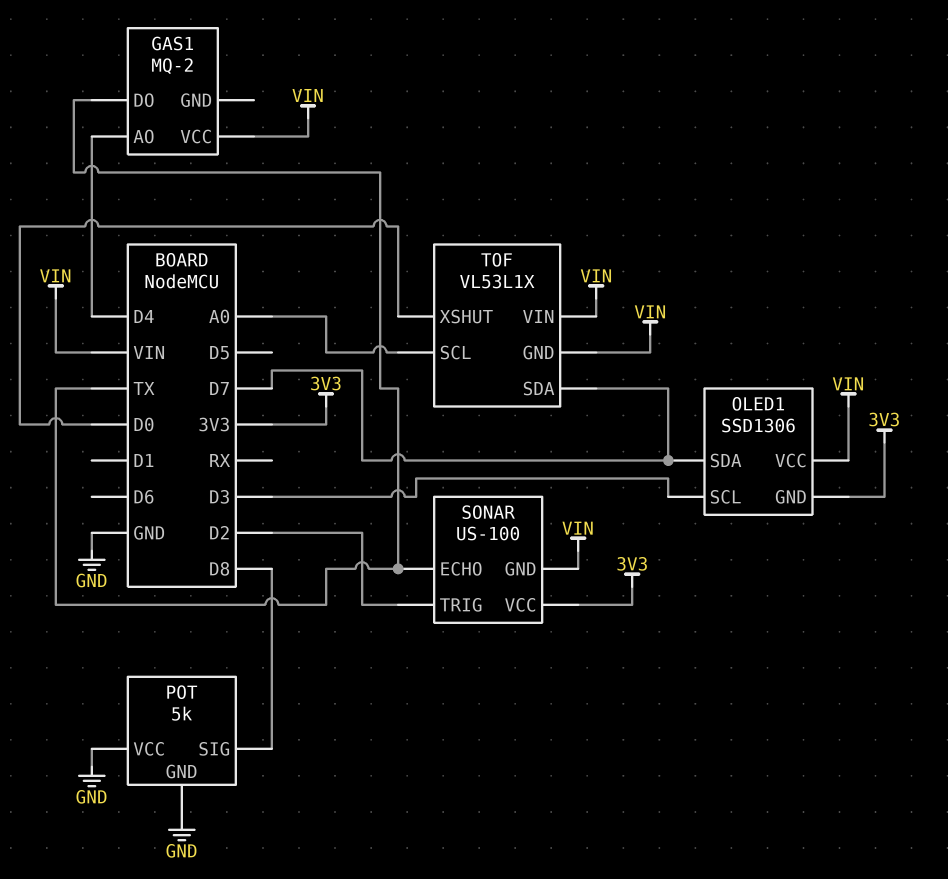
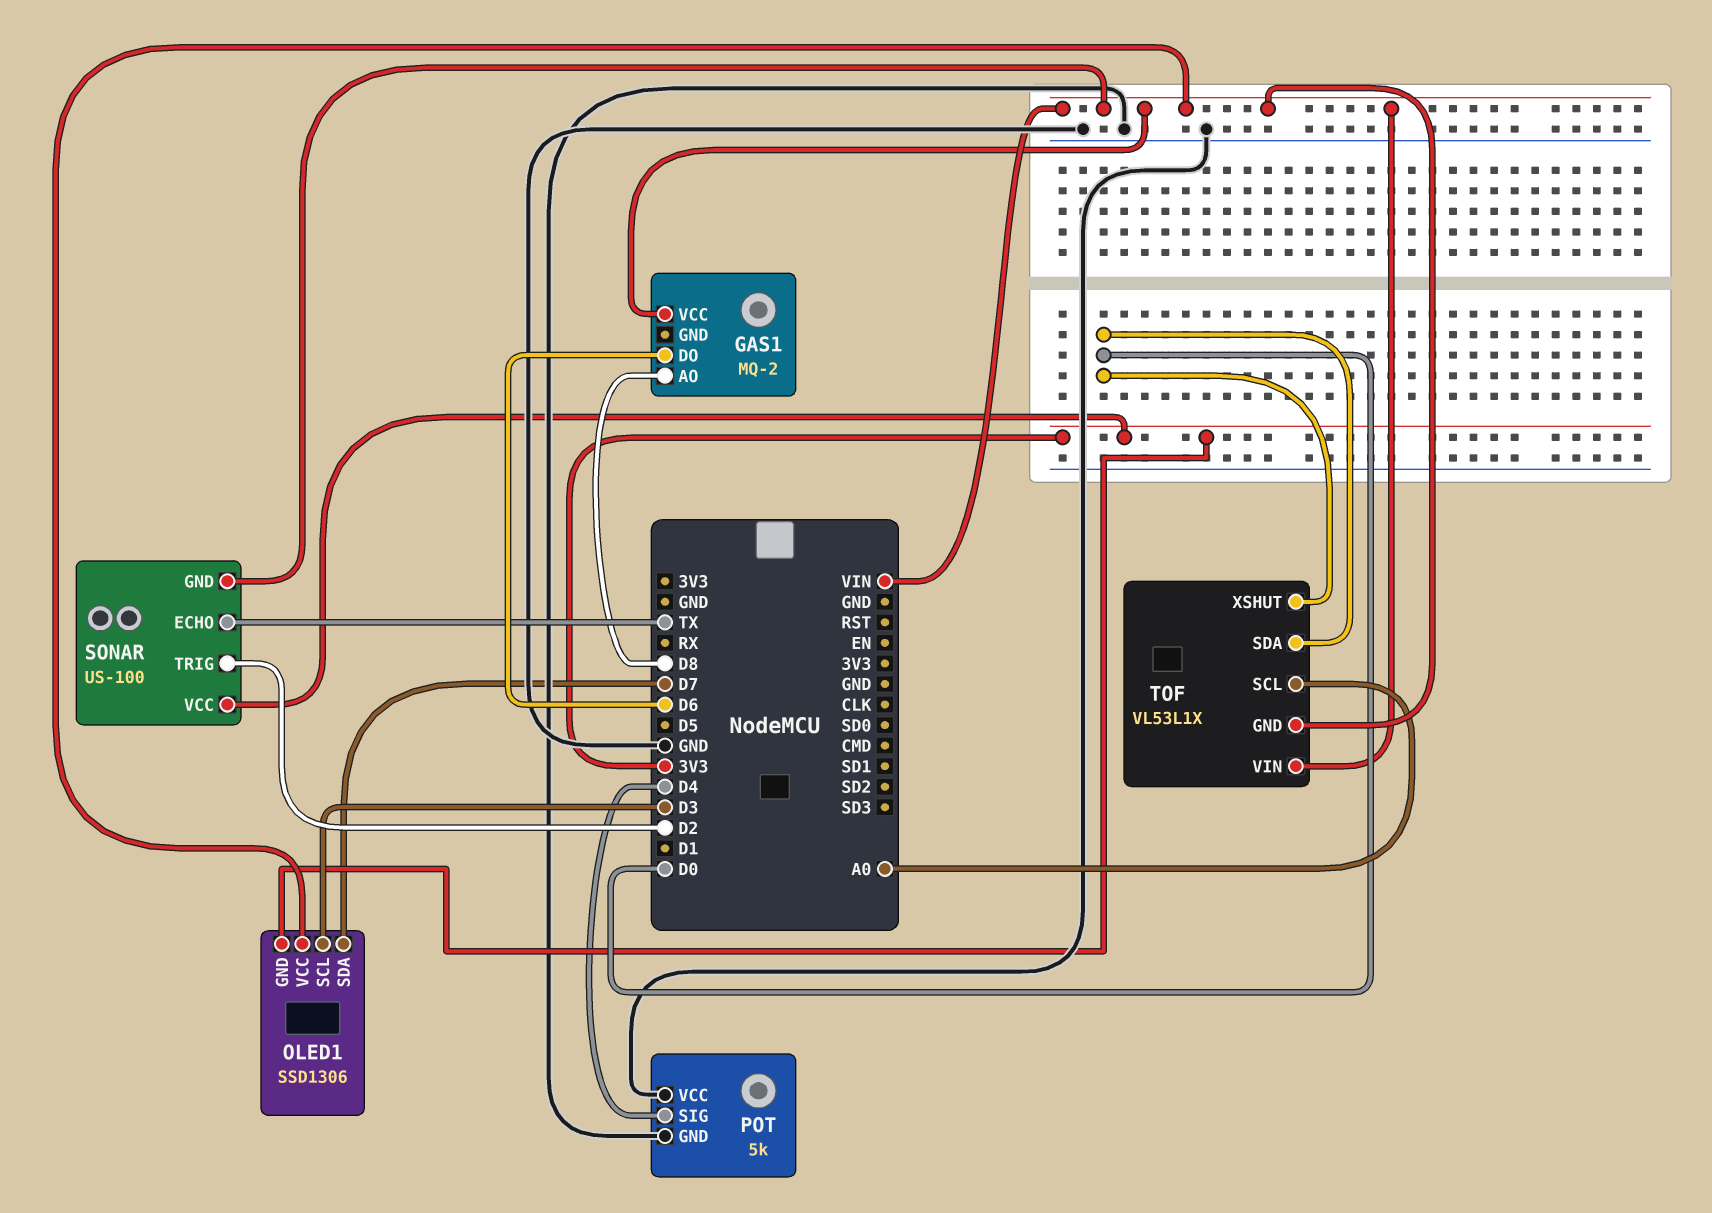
GAS1 pin AO: D4 -> D8
GAS1 pin DO: TX -> D6
POT pin SIG: D8 -> D4
TOF pin SDA: D7 -> D0

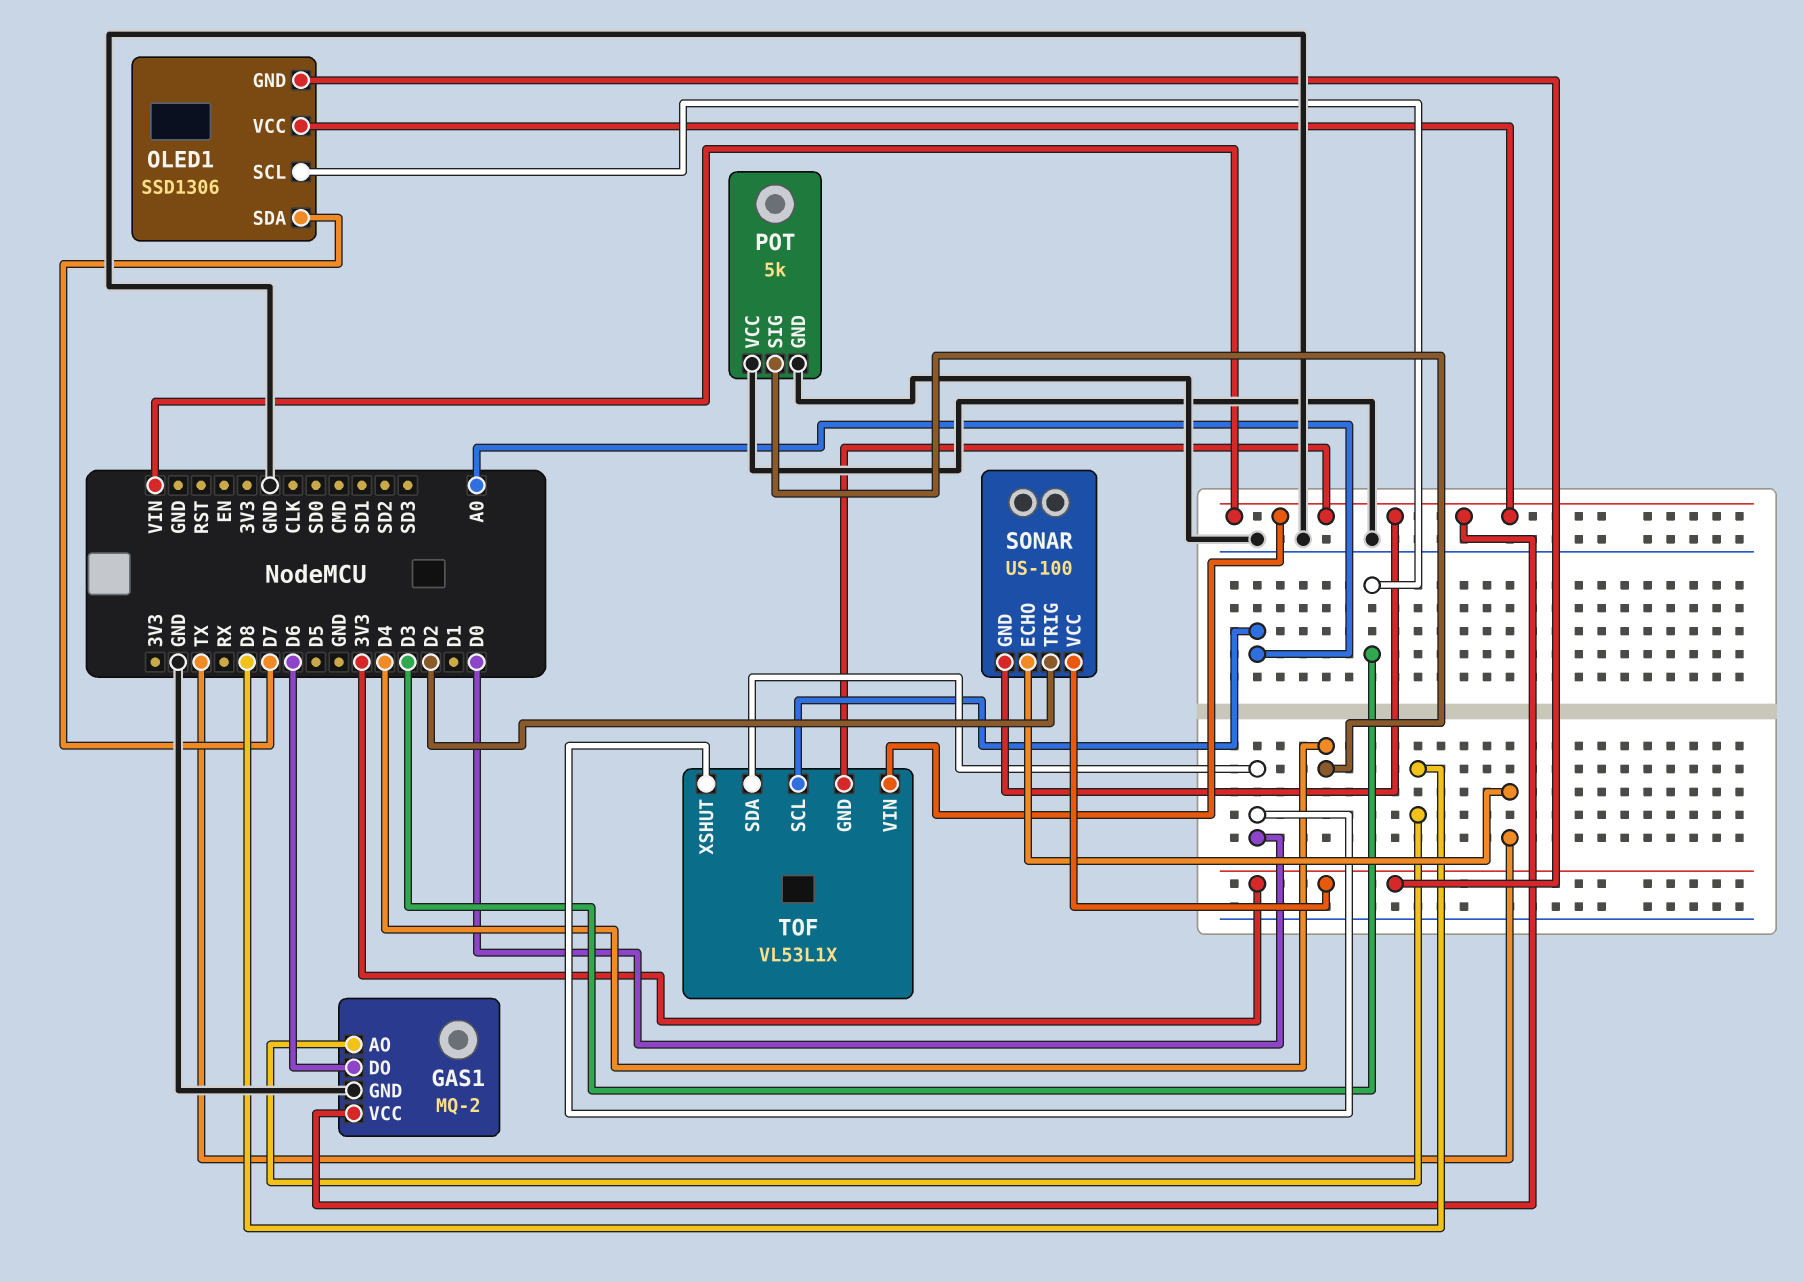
GAS1 pin GND: none -> GND

